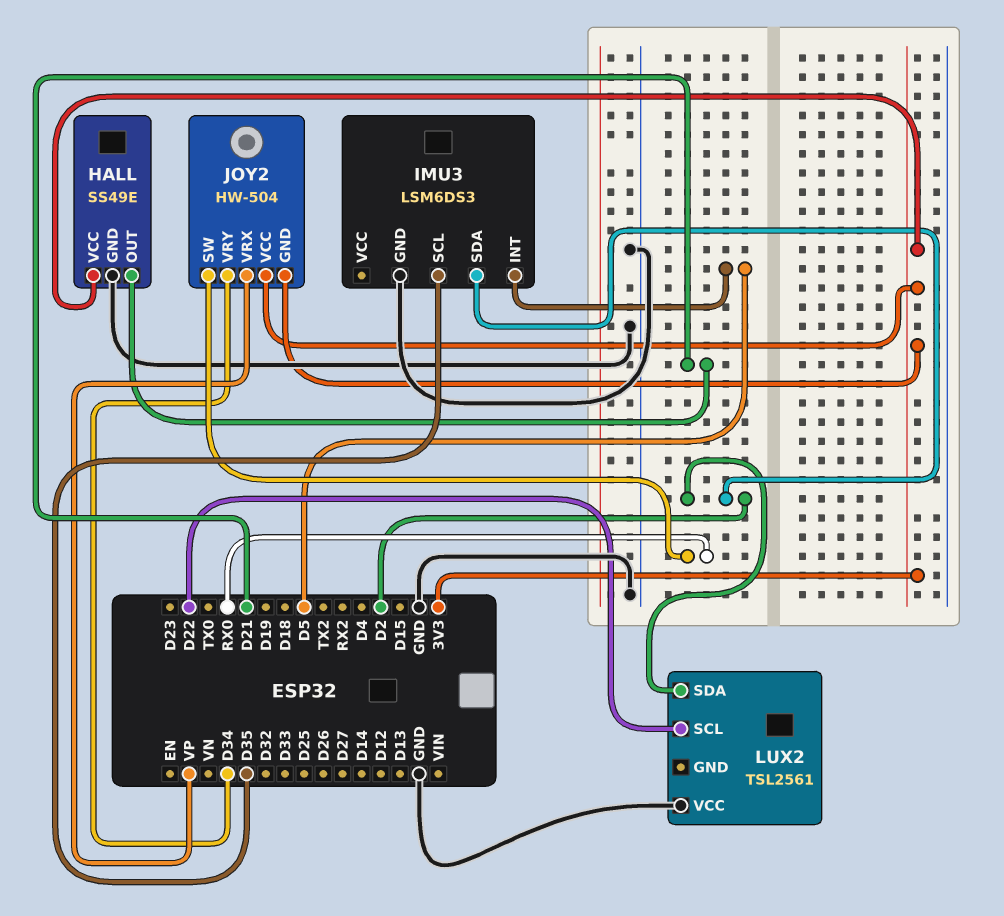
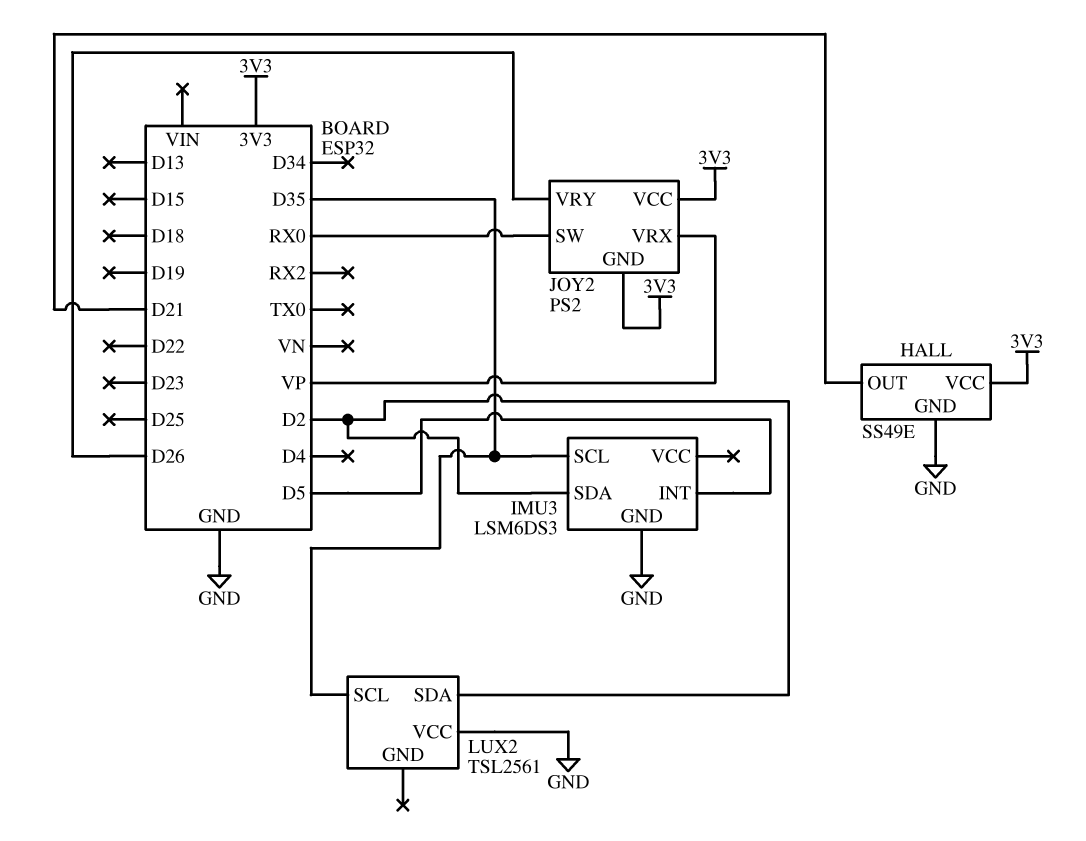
JOY2: HW-504 -> PS2
JOY2 pin VRY: D34 -> D26
LUX2 pin SCL: D22 -> D35

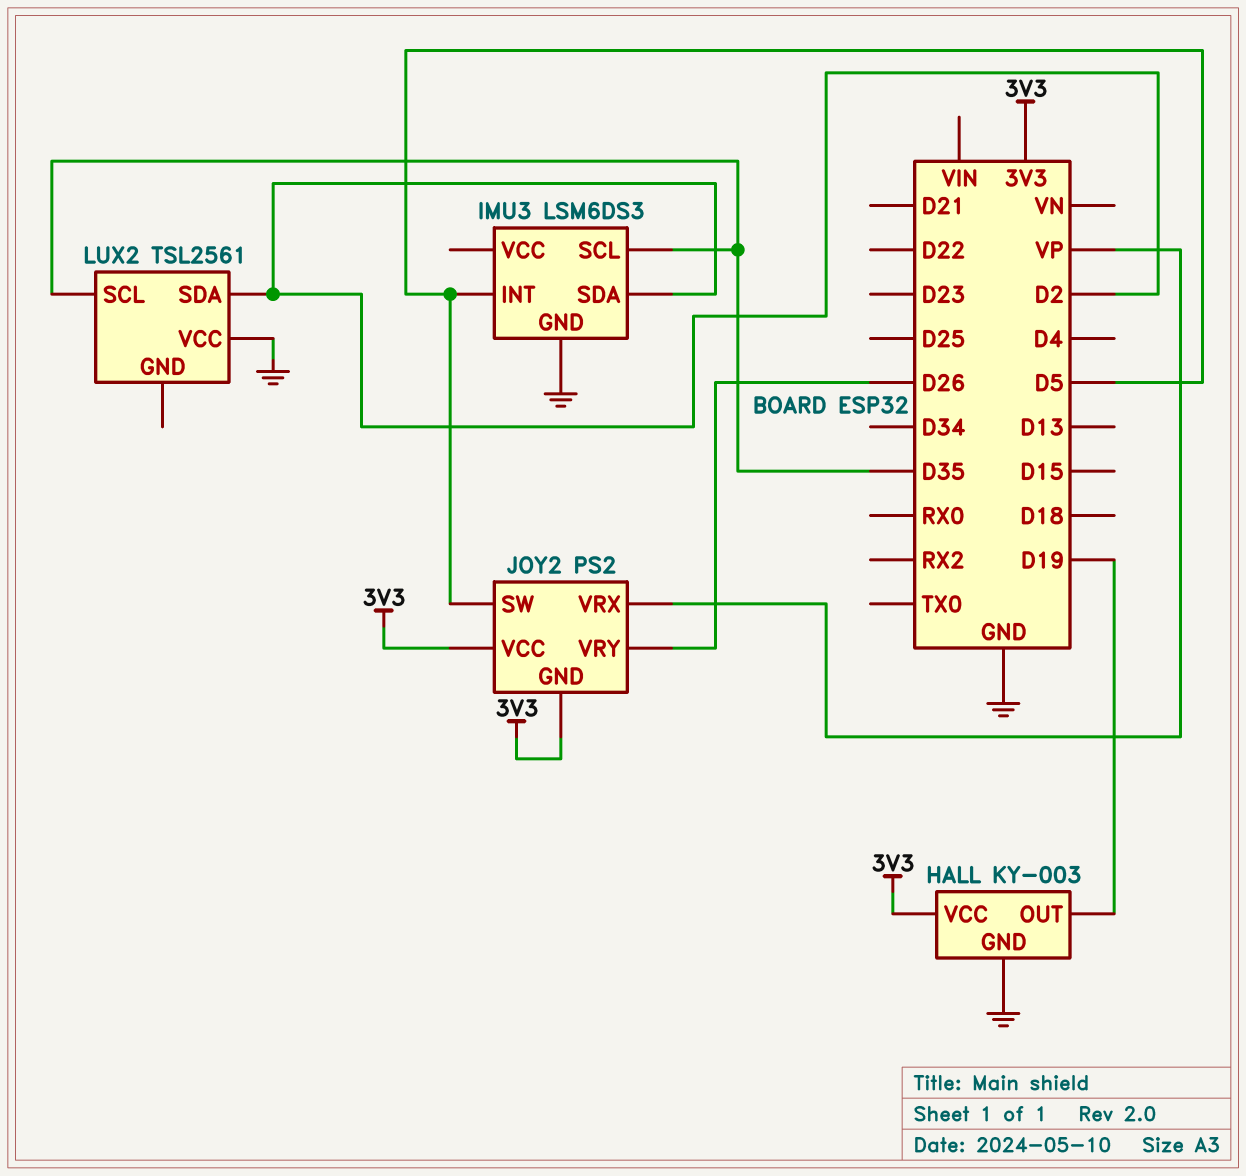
HALL: SS49E -> KY-003
HALL pin OUT: D21 -> D19
JOY2 pin SW: RX0 -> D5

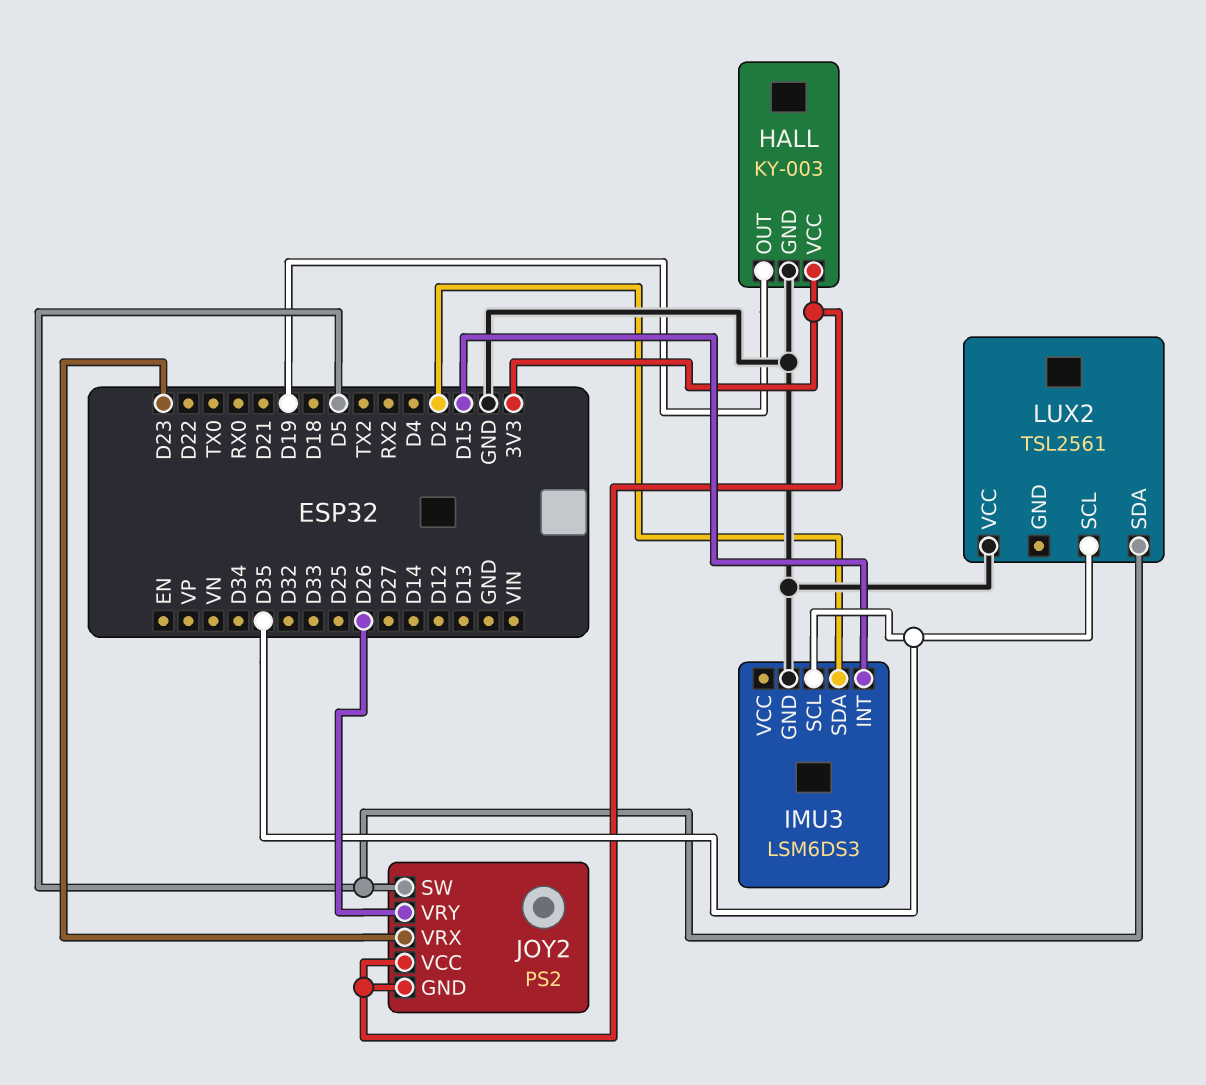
IMU3 pin INT: D5 -> D15
JOY2 pin VRX: VP -> D23
LUX2 pin SDA: D2 -> D5

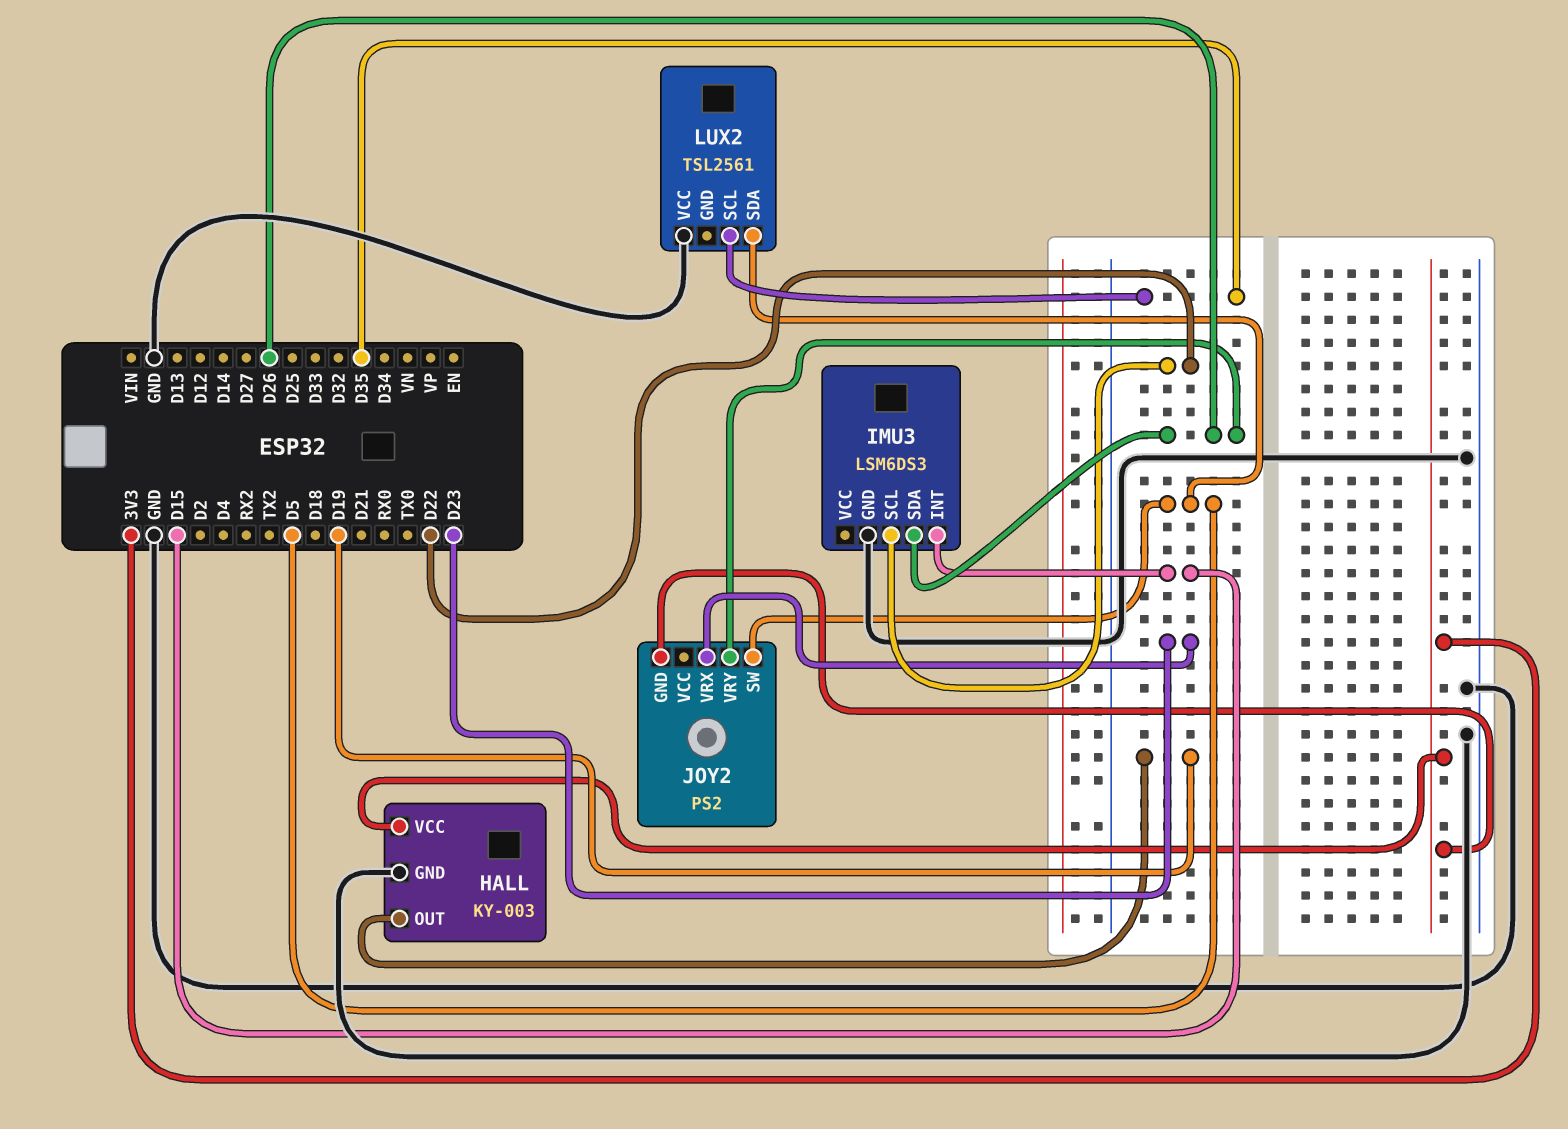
IMU3 pin SCL: D35 -> D22
IMU3 pin SDA: D2 -> D26
JOY2 pin VCC: 3V3 -> none

